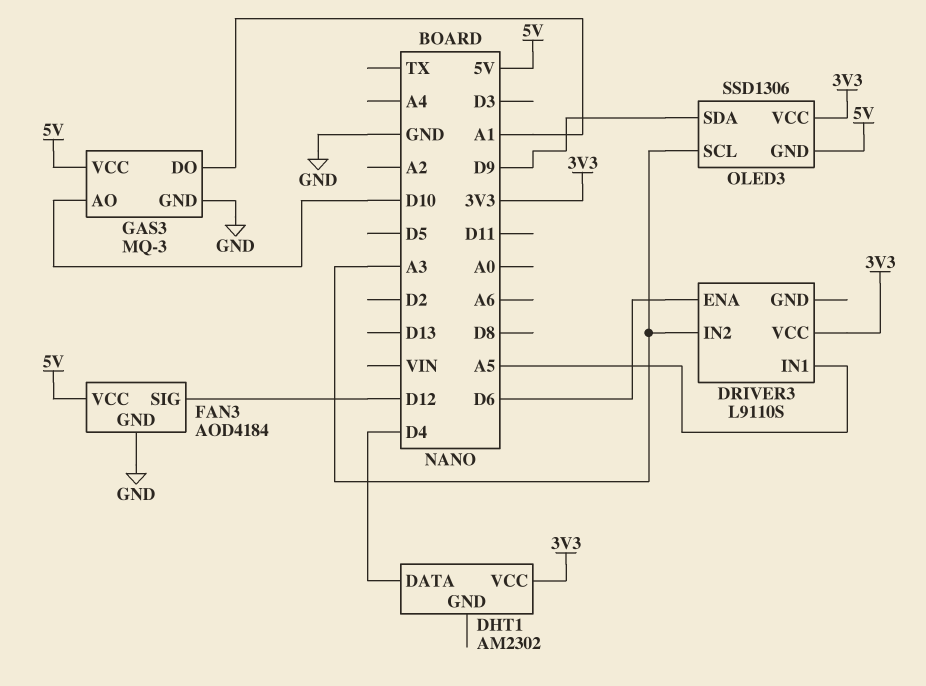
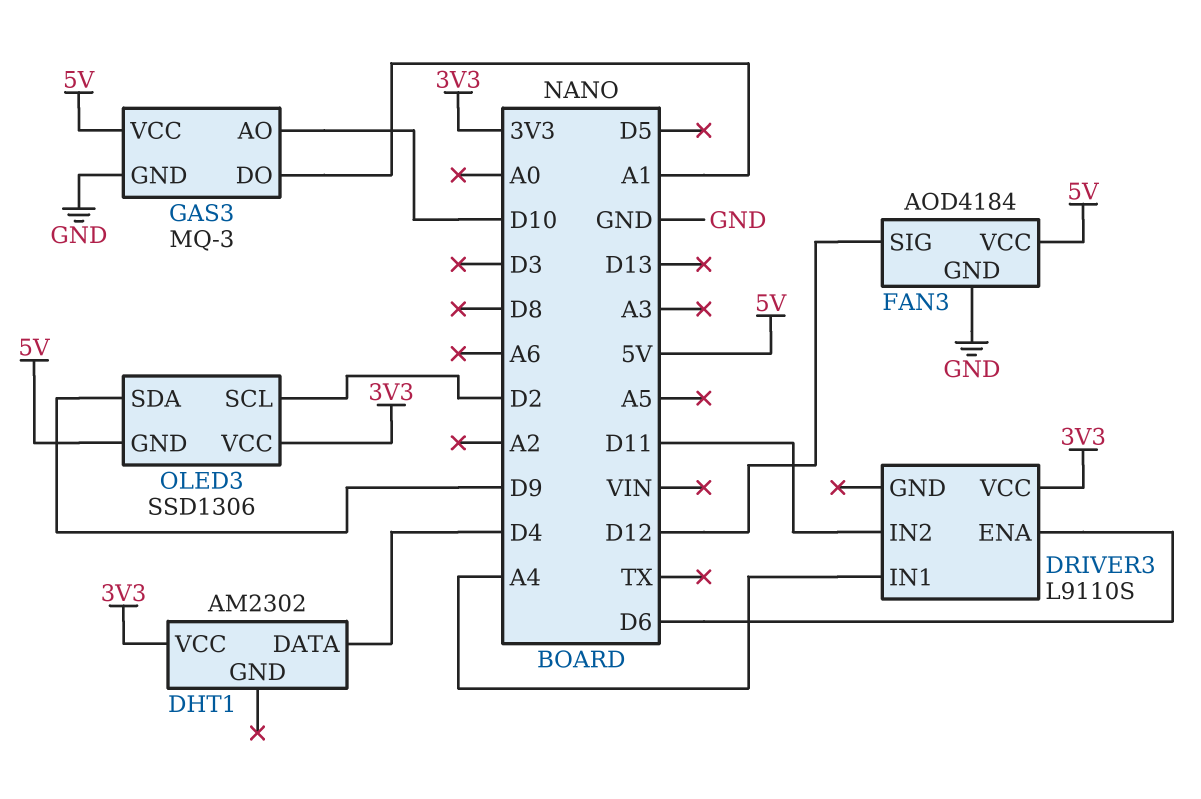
DRIVER3 pin IN1: A5 -> A4
DRIVER3 pin IN2: A3 -> D11
OLED3 pin SCL: A3 -> D2

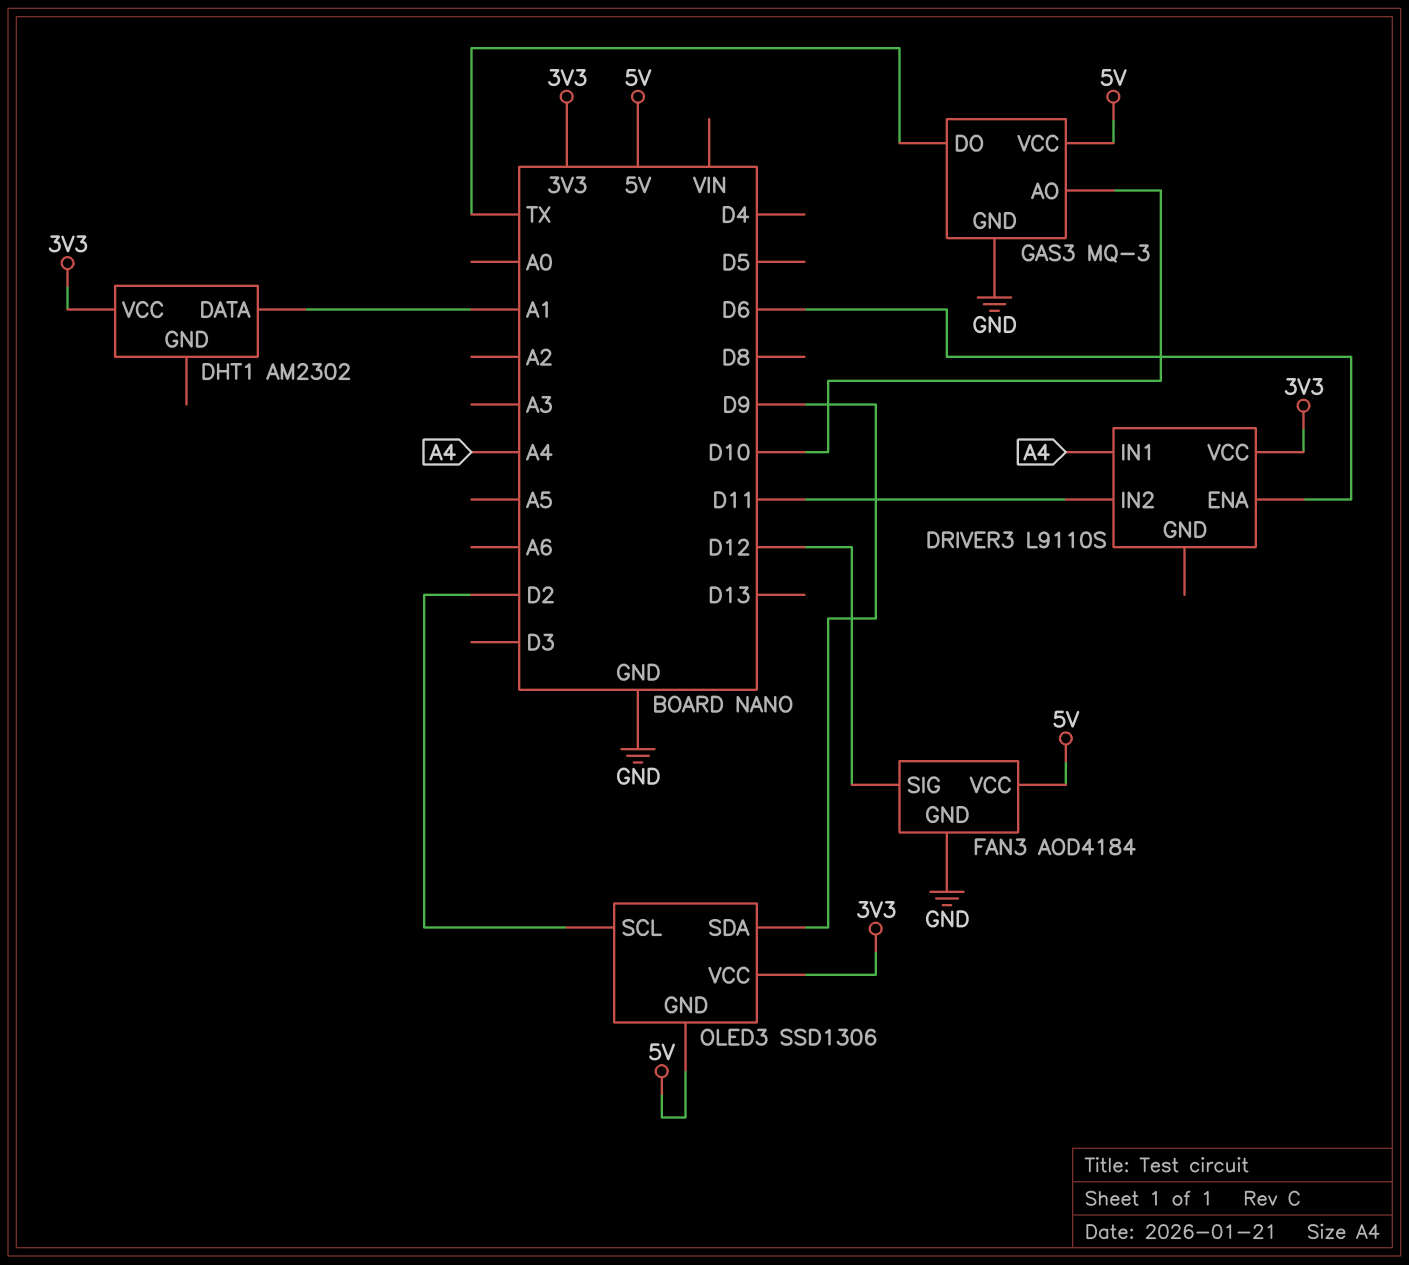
DHT1 pin DATA: D4 -> A1
GAS3 pin DO: A1 -> TX

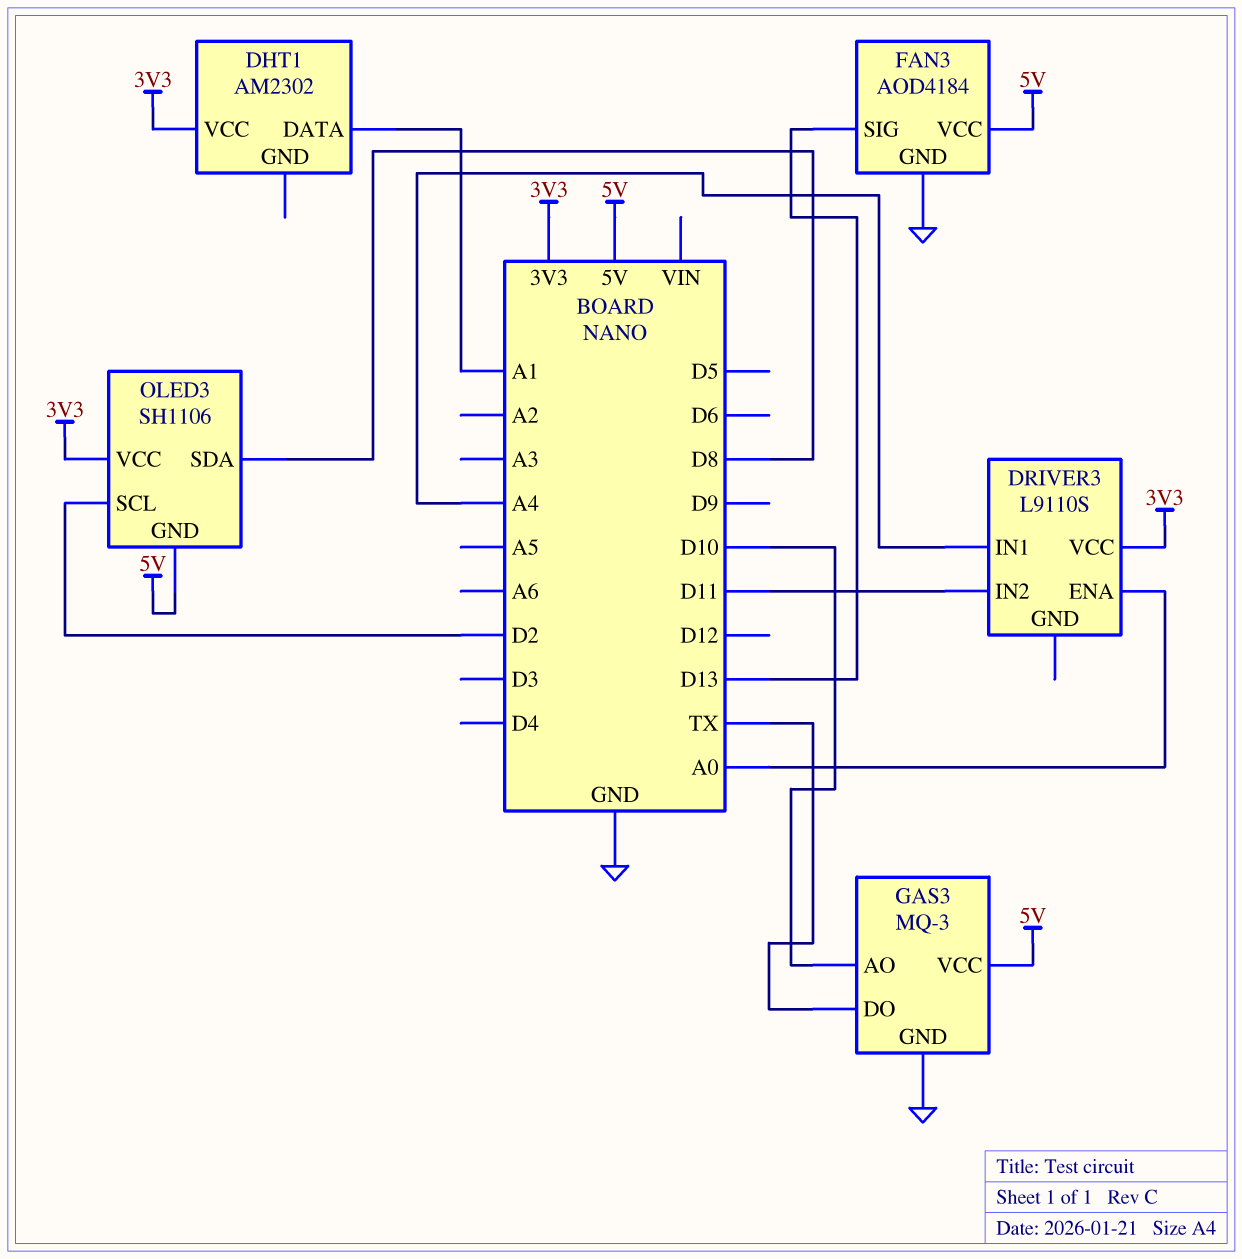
DRIVER3 pin ENA: D6 -> A0
FAN3 pin SIG: D12 -> D13
OLED3: SSD1306 -> SH1106
OLED3 pin SDA: D9 -> D8

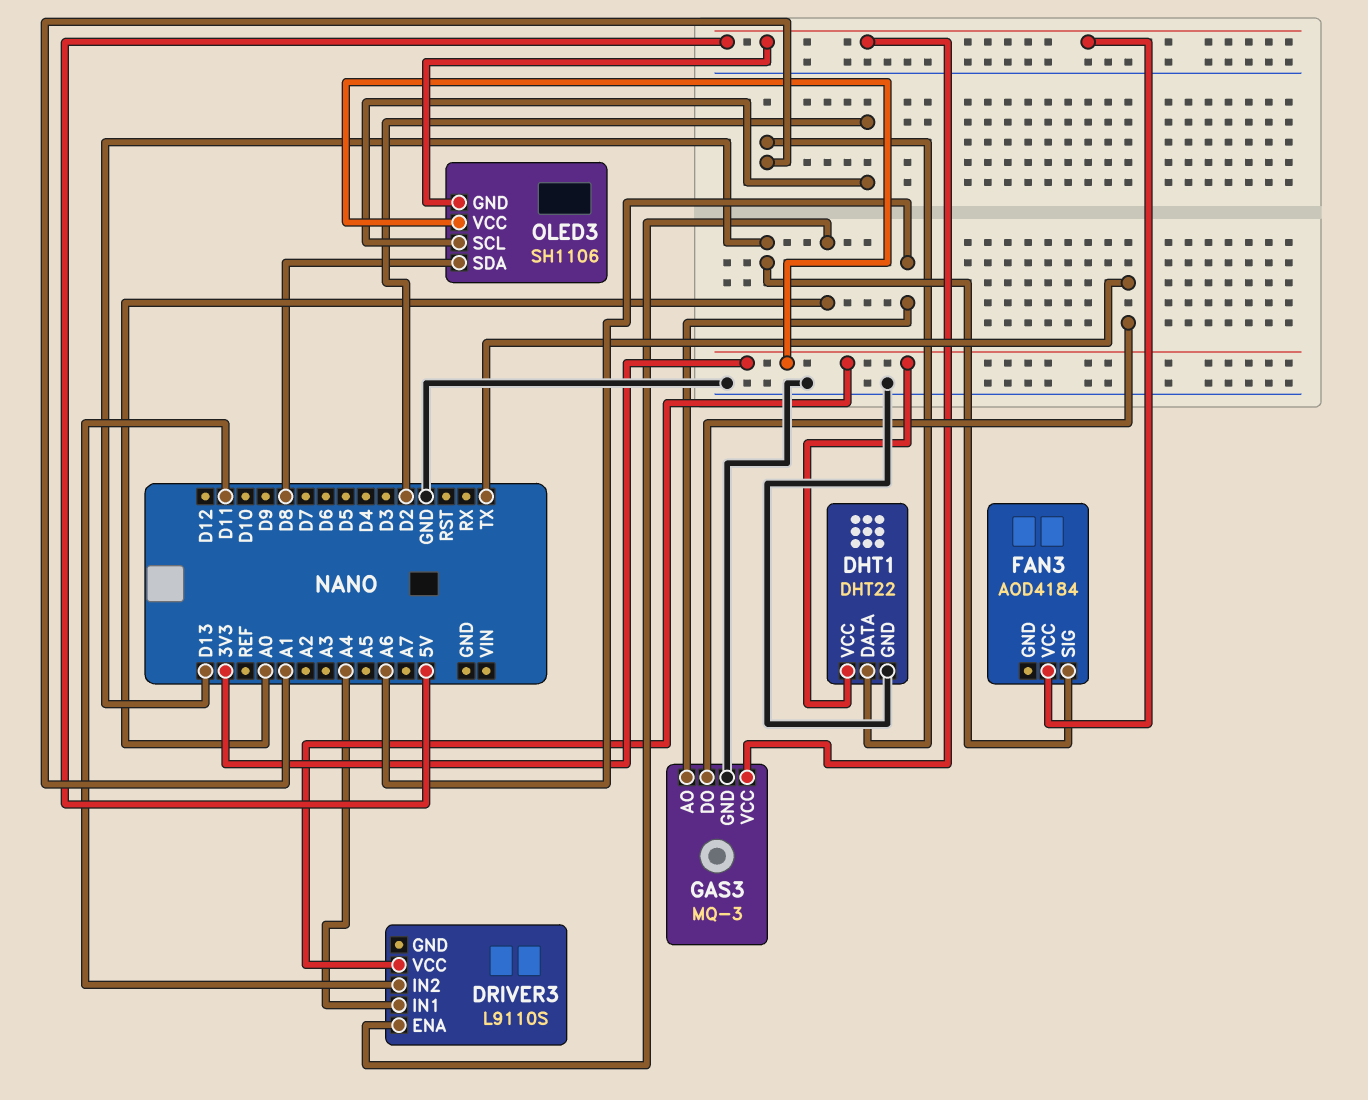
DHT1: AM2302 -> DHT22
DHT1 pin GND: none -> GND
FAN3 pin GND: GND -> none
GAS3 pin AO: D10 -> A6

